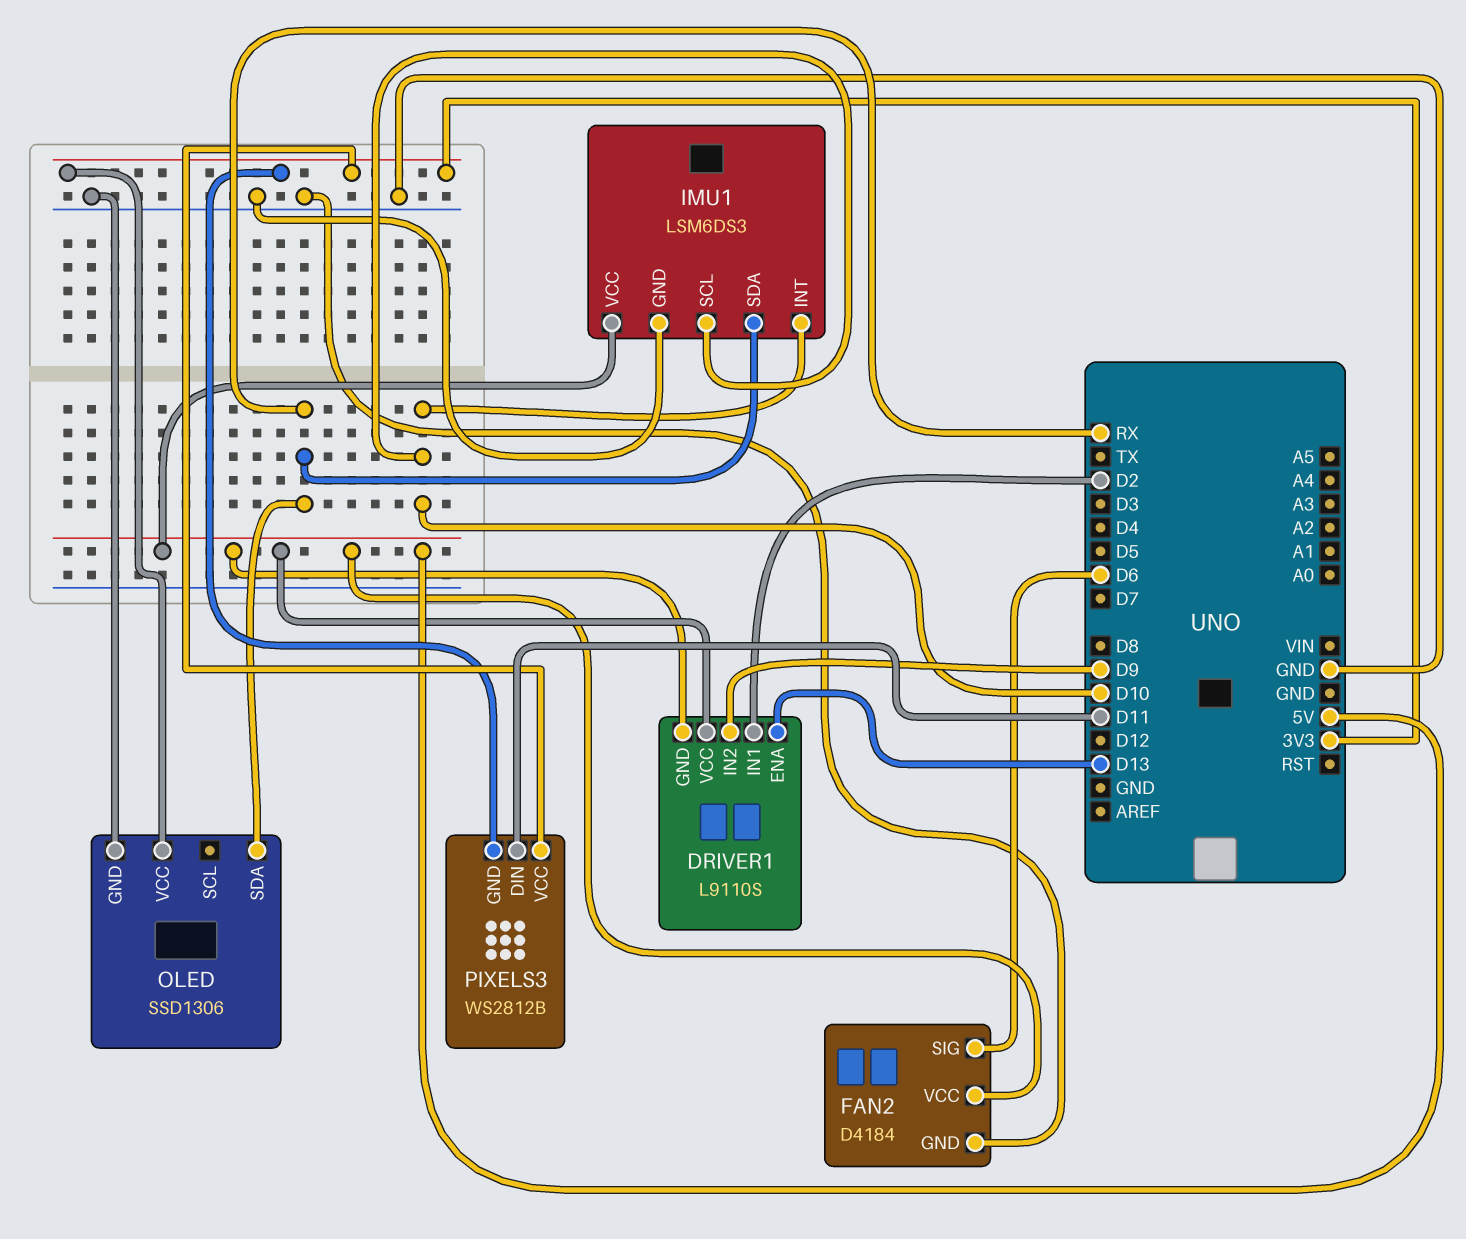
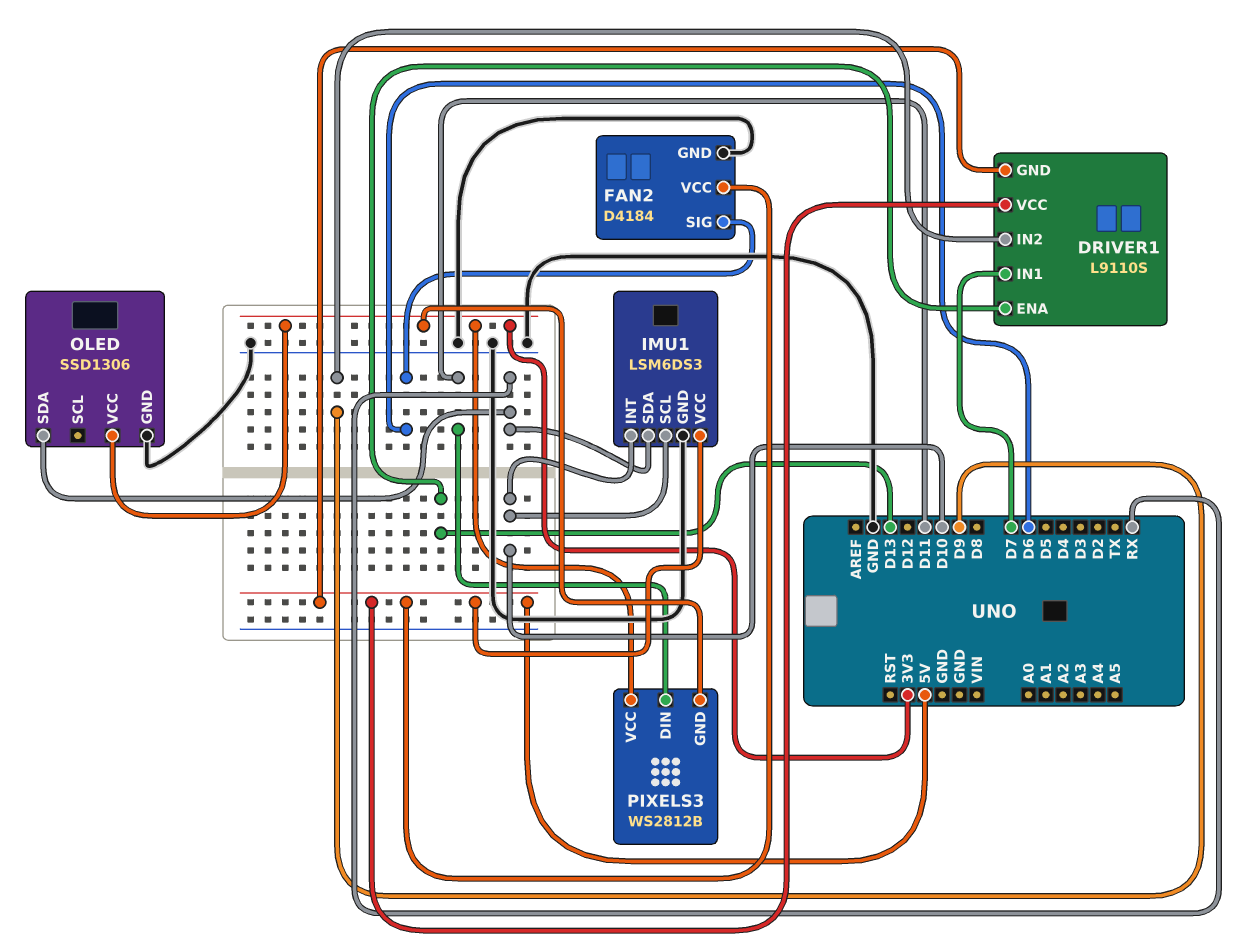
DRIVER1 pin IN1: D2 -> D7

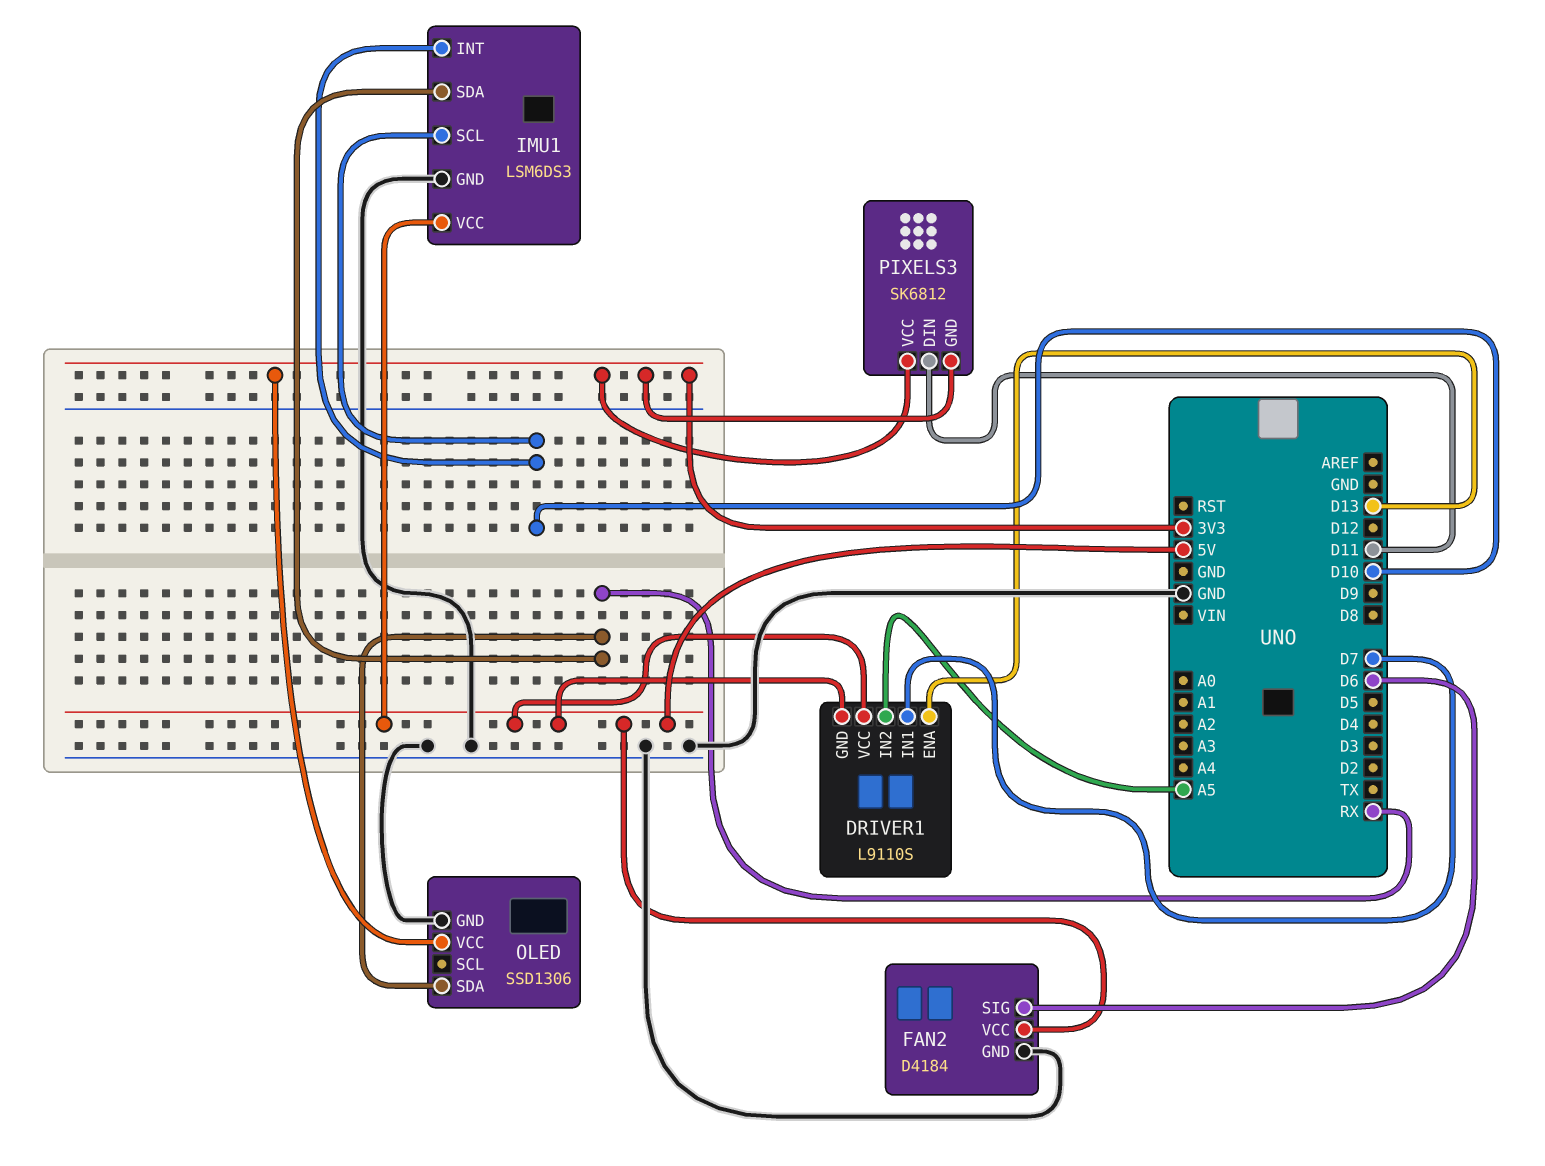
DRIVER1 pin IN2: D9 -> A5
PIXELS3: WS2812B -> SK6812

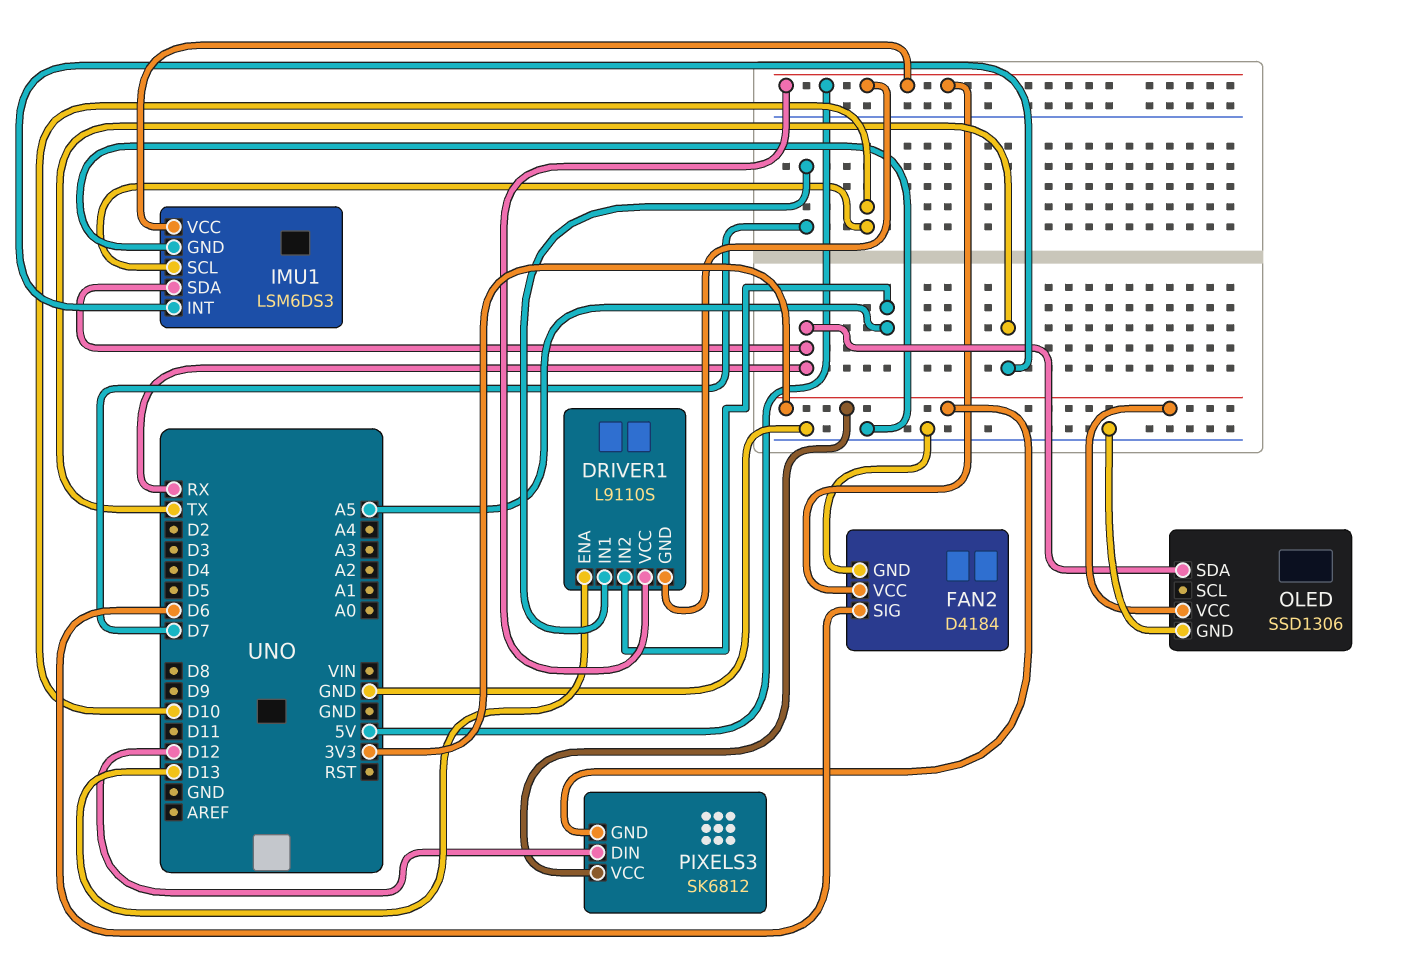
IMU1 pin INT: D10 -> TX
PIXELS3 pin DIN: D11 -> D12

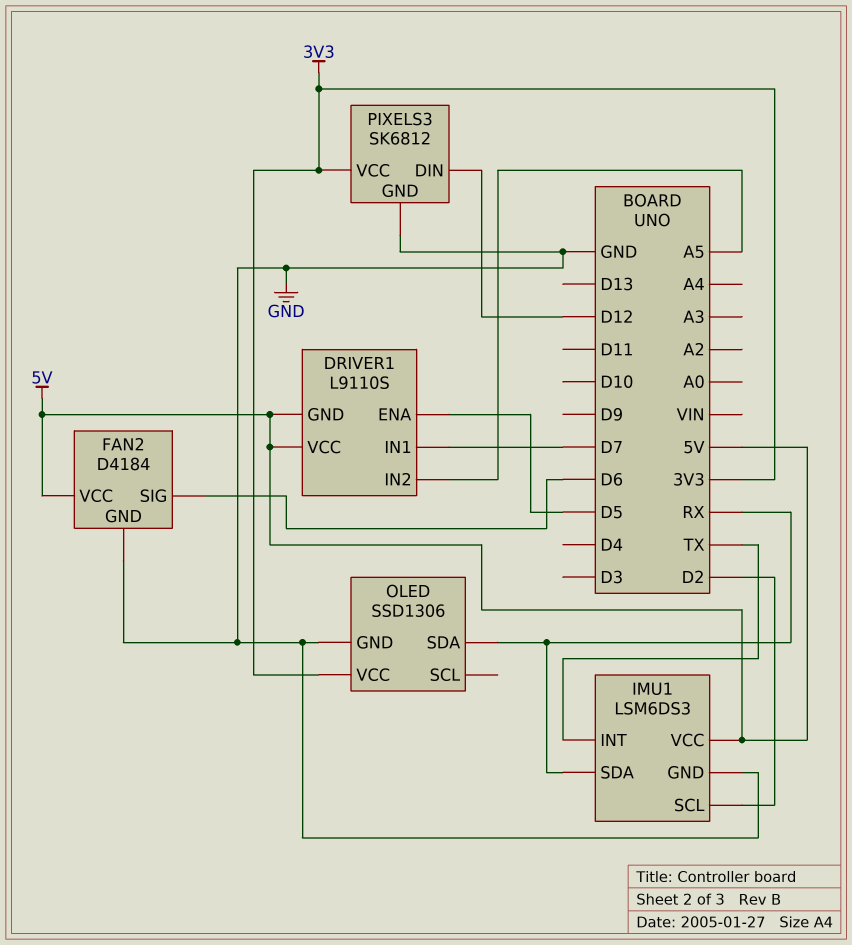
DRIVER1 pin ENA: D13 -> D5
IMU1 pin SCL: D10 -> D2
PIXELS3 pin GND: 3V3 -> GND

